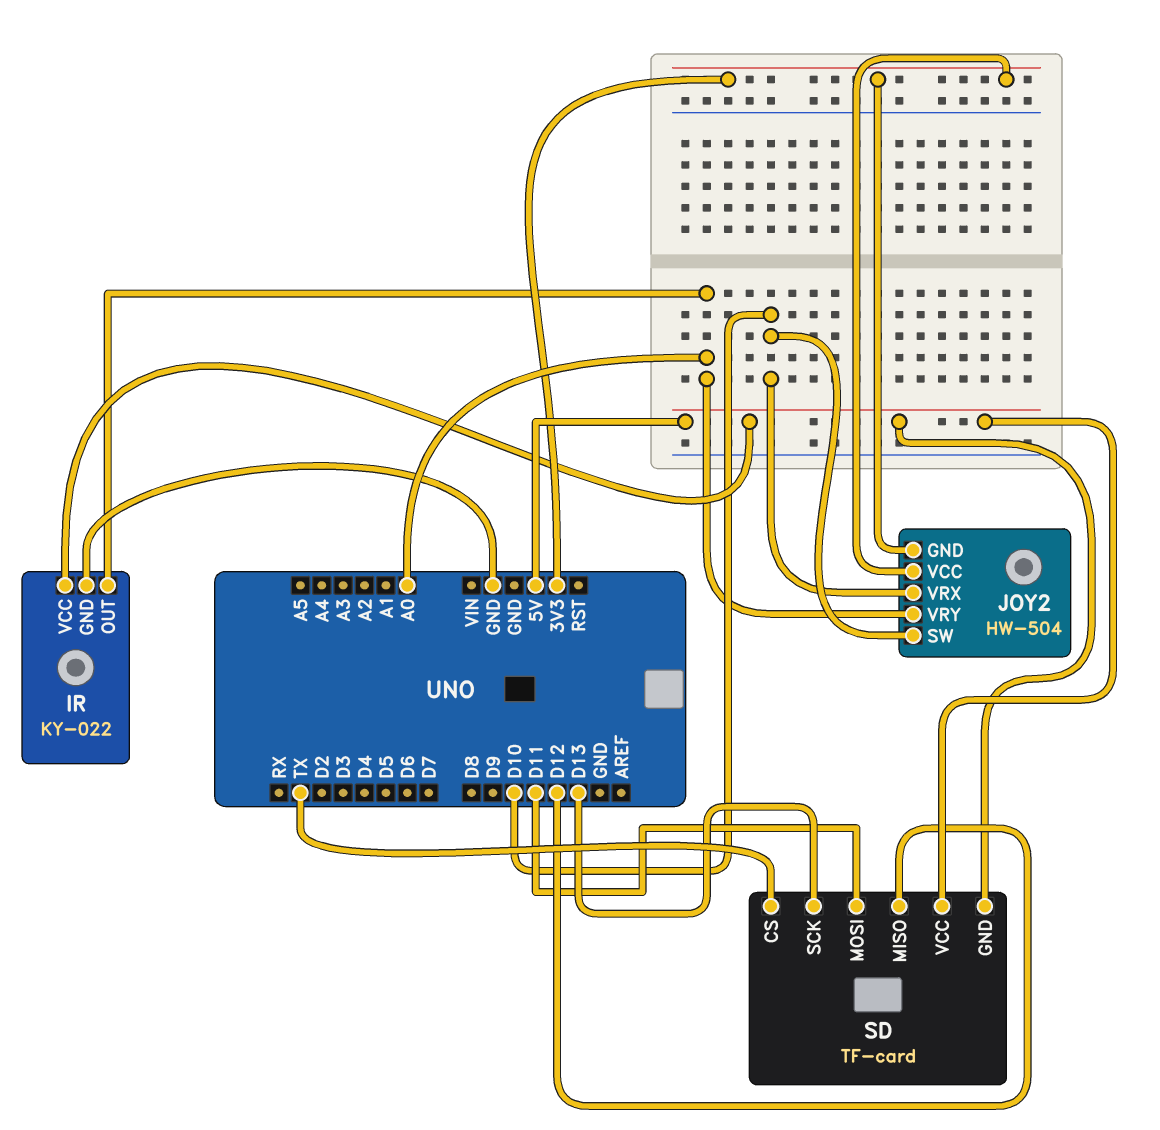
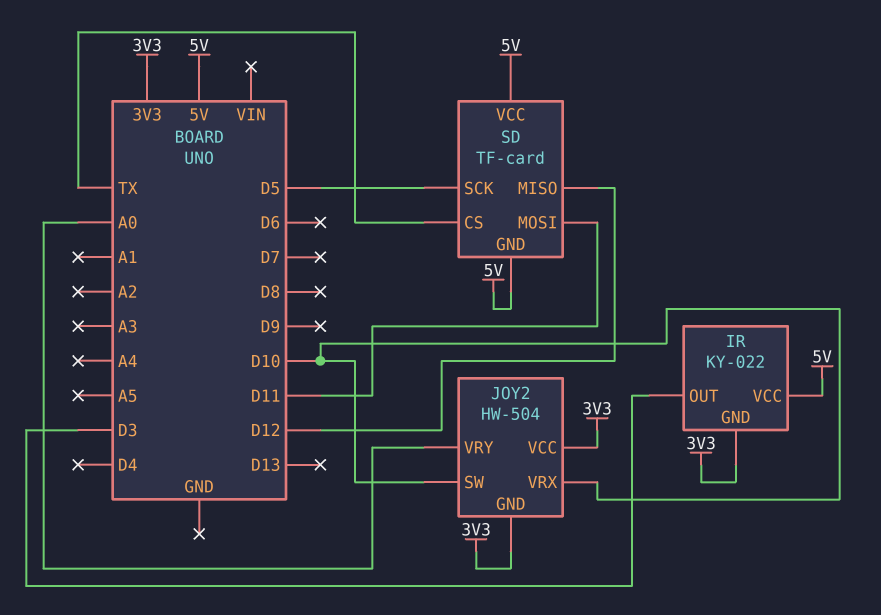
IR pin GND: GND -> 3V3
IR pin OUT: A0 -> D3
SD pin SCK: D13 -> D5

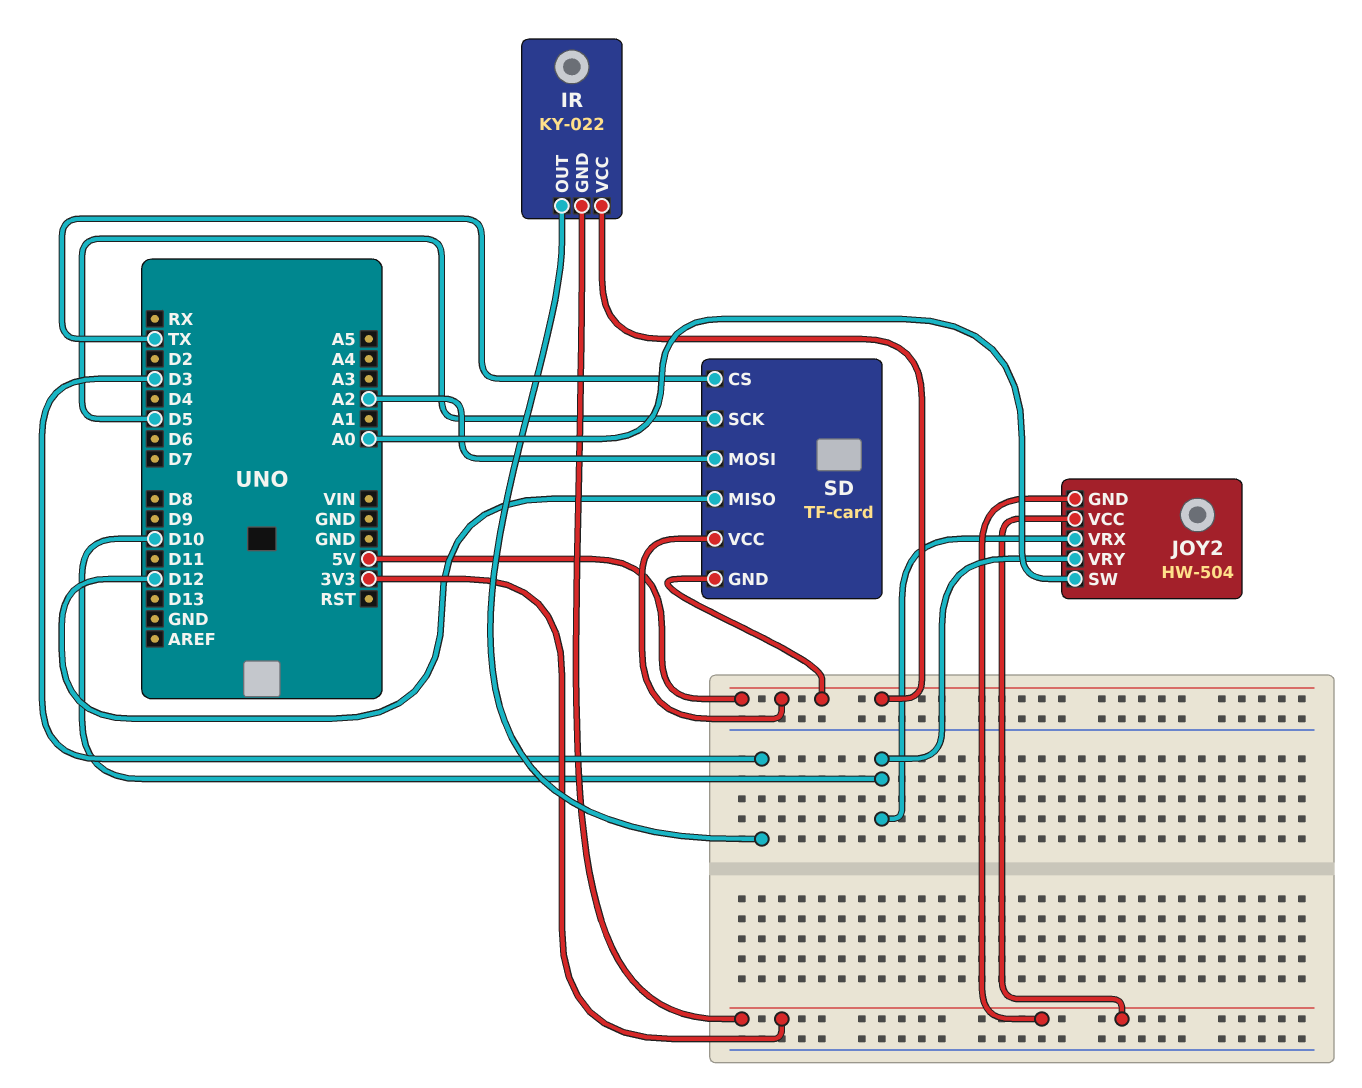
JOY2 pin SW: D10 -> A0
JOY2 pin VRY: A0 -> D10
SD pin MOSI: D11 -> A2

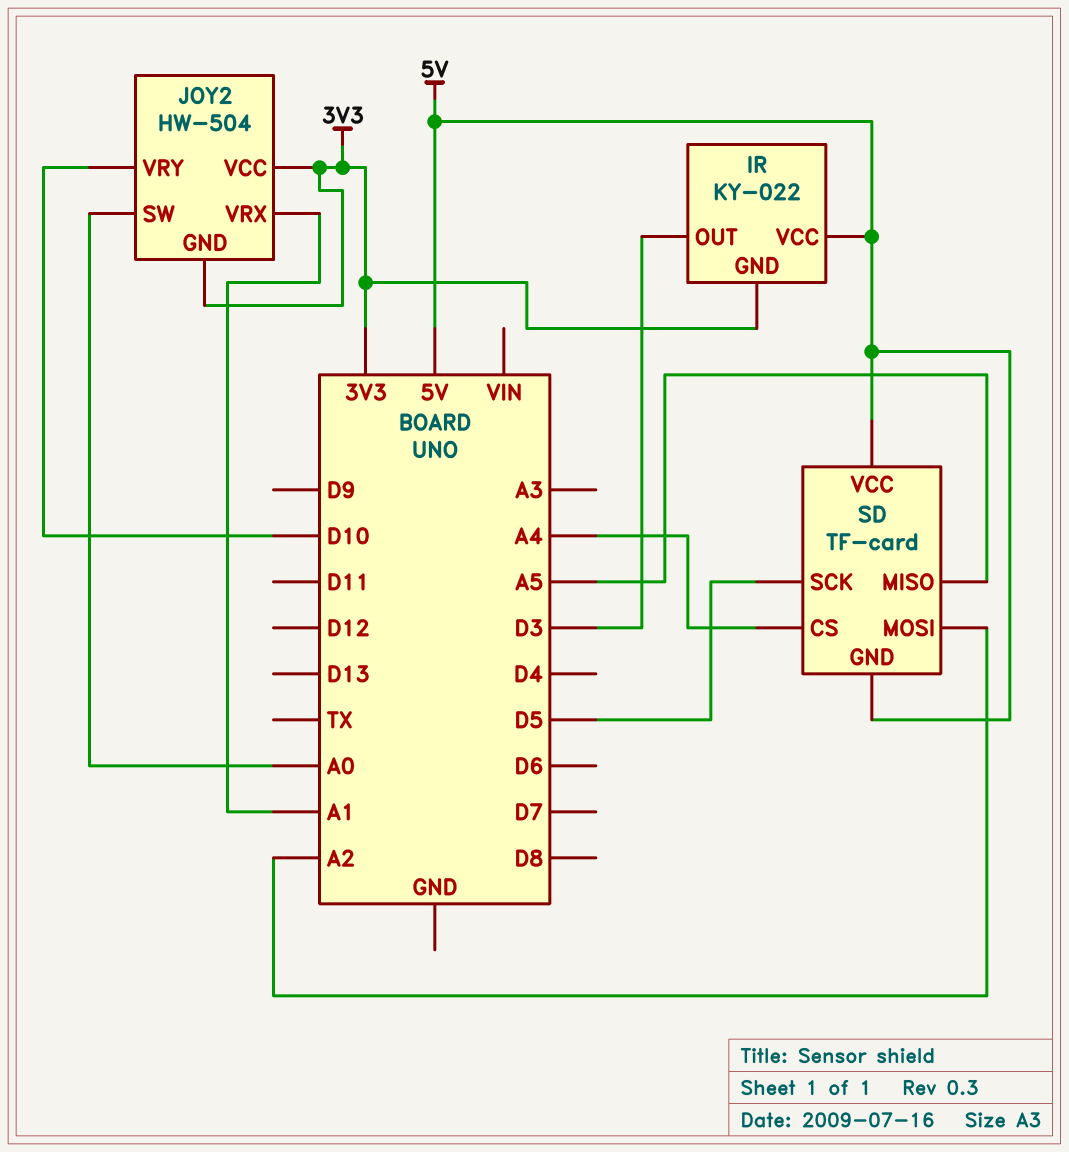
JOY2 pin VRX: D10 -> A1
SD pin CS: TX -> A4
SD pin MISO: D12 -> A5

